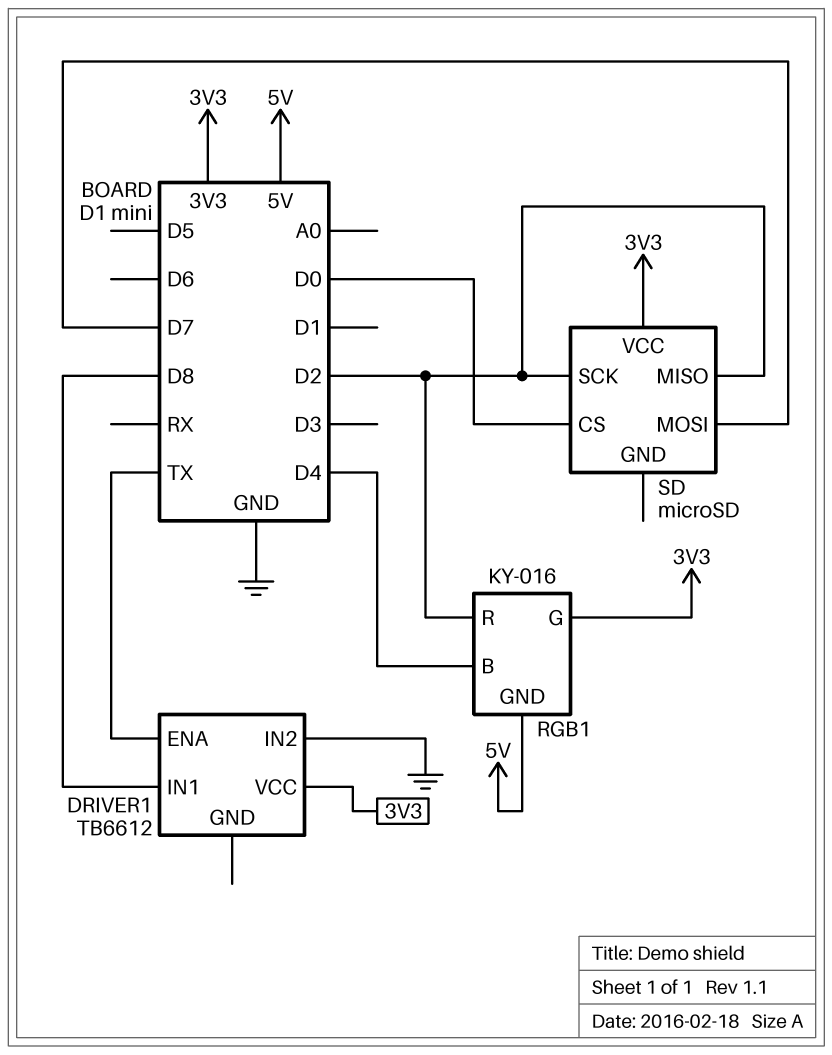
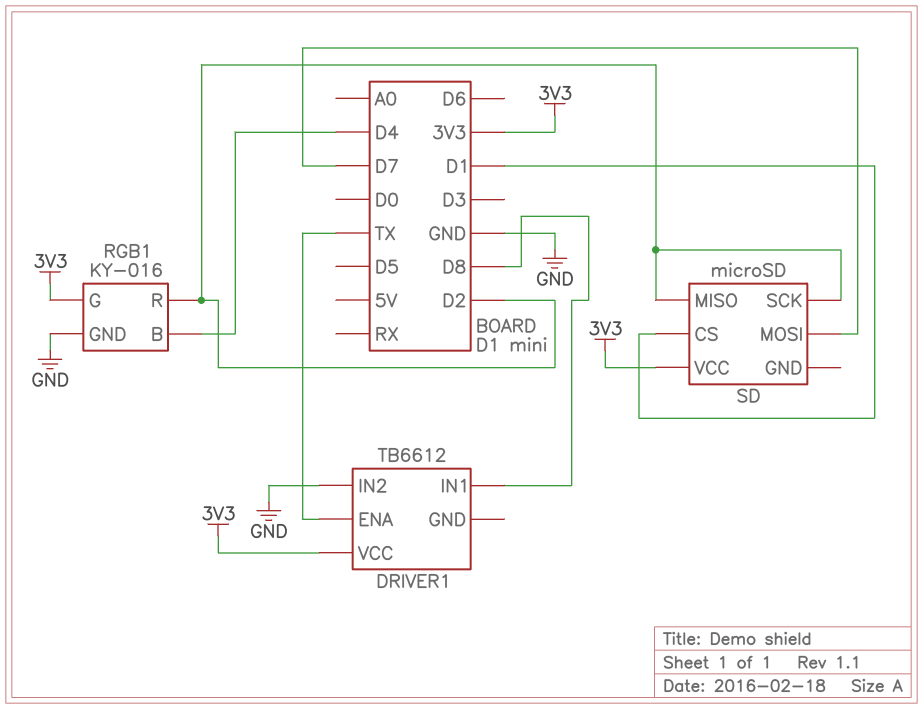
RGB1 pin GND: 5V -> GND
SD pin CS: D0 -> D1

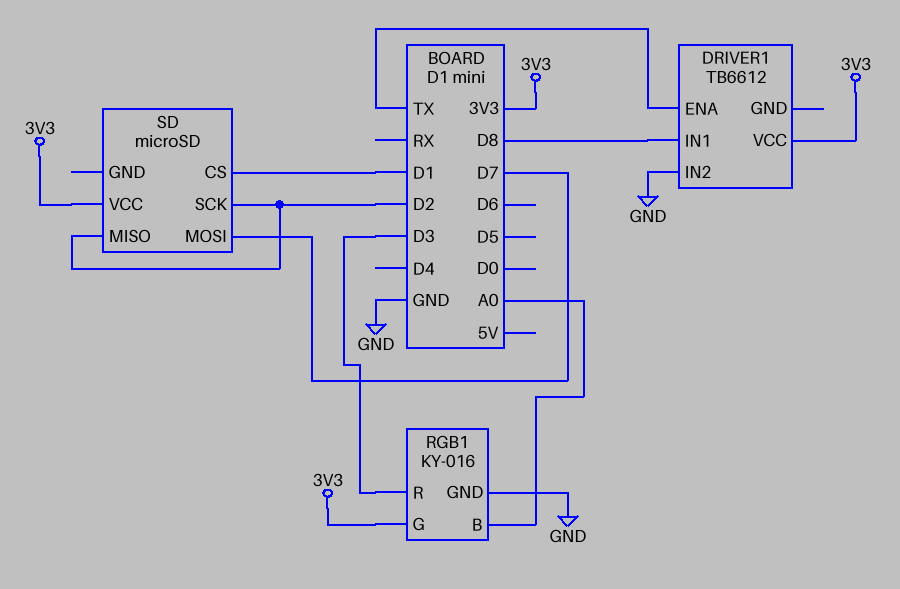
RGB1 pin B: D4 -> A0
RGB1 pin R: D2 -> D3

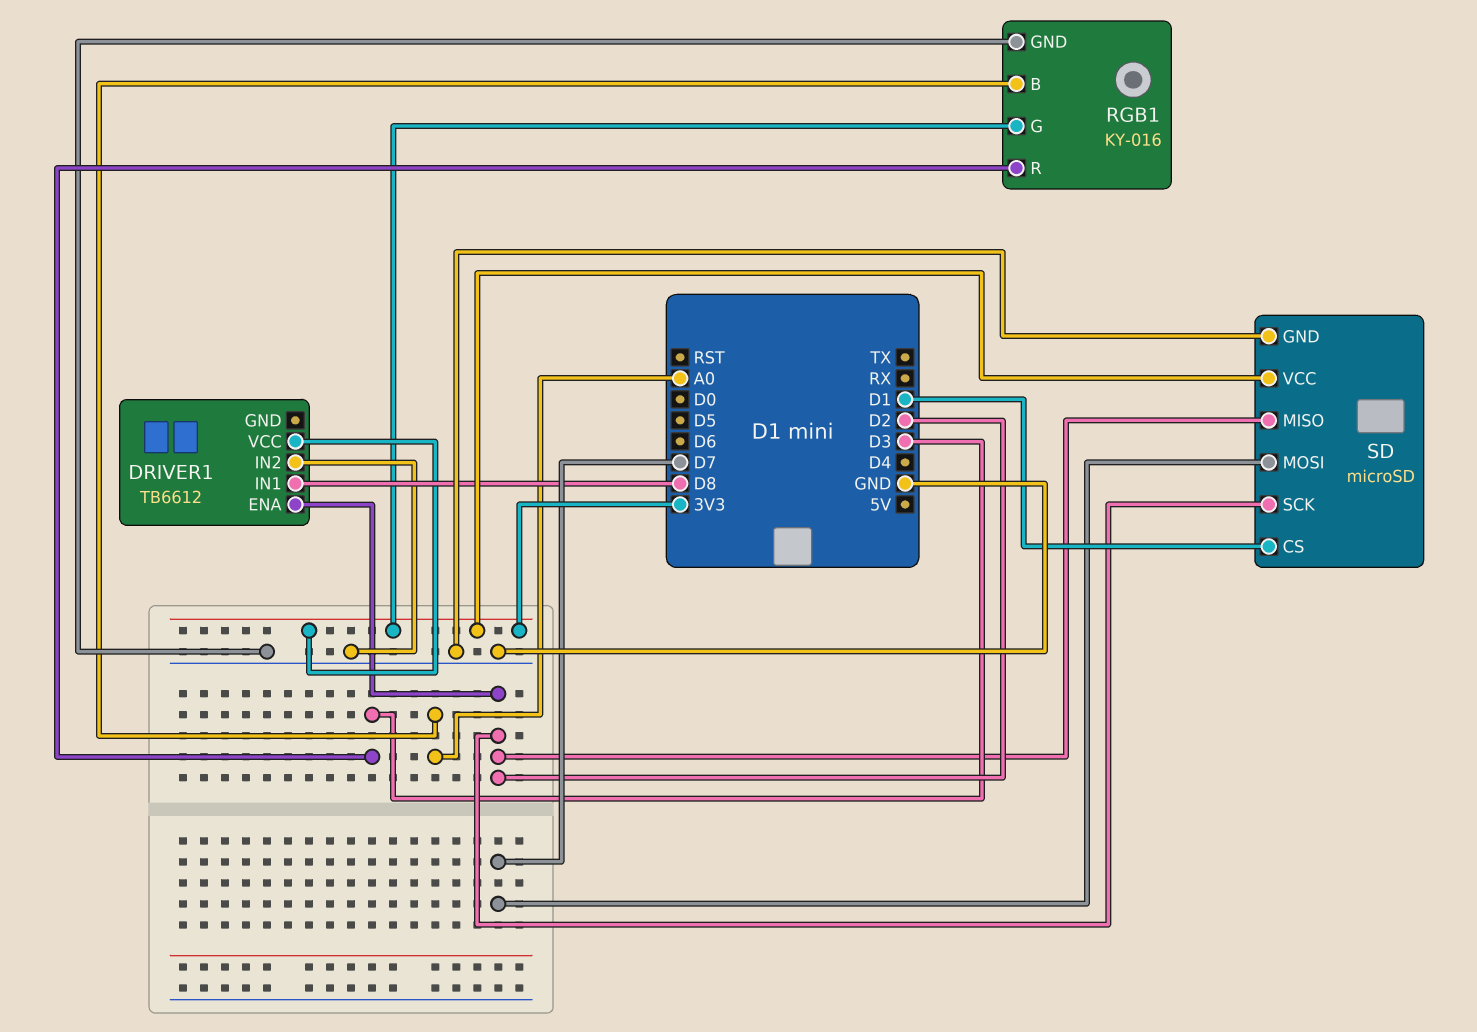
DRIVER1 pin ENA: TX -> D2
SD pin GND: none -> GND

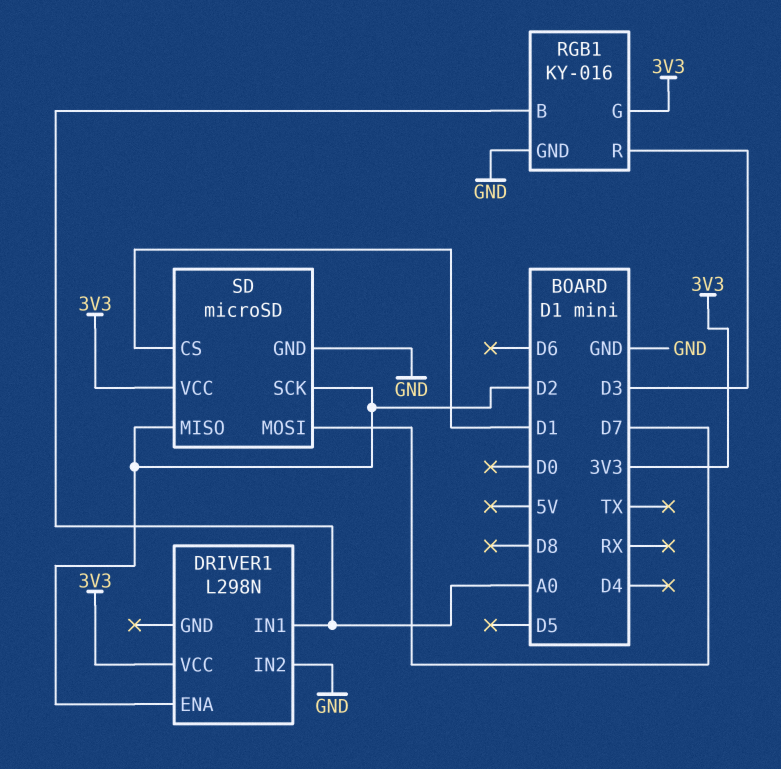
DRIVER1: TB6612 -> L298N
DRIVER1 pin IN1: D8 -> A0

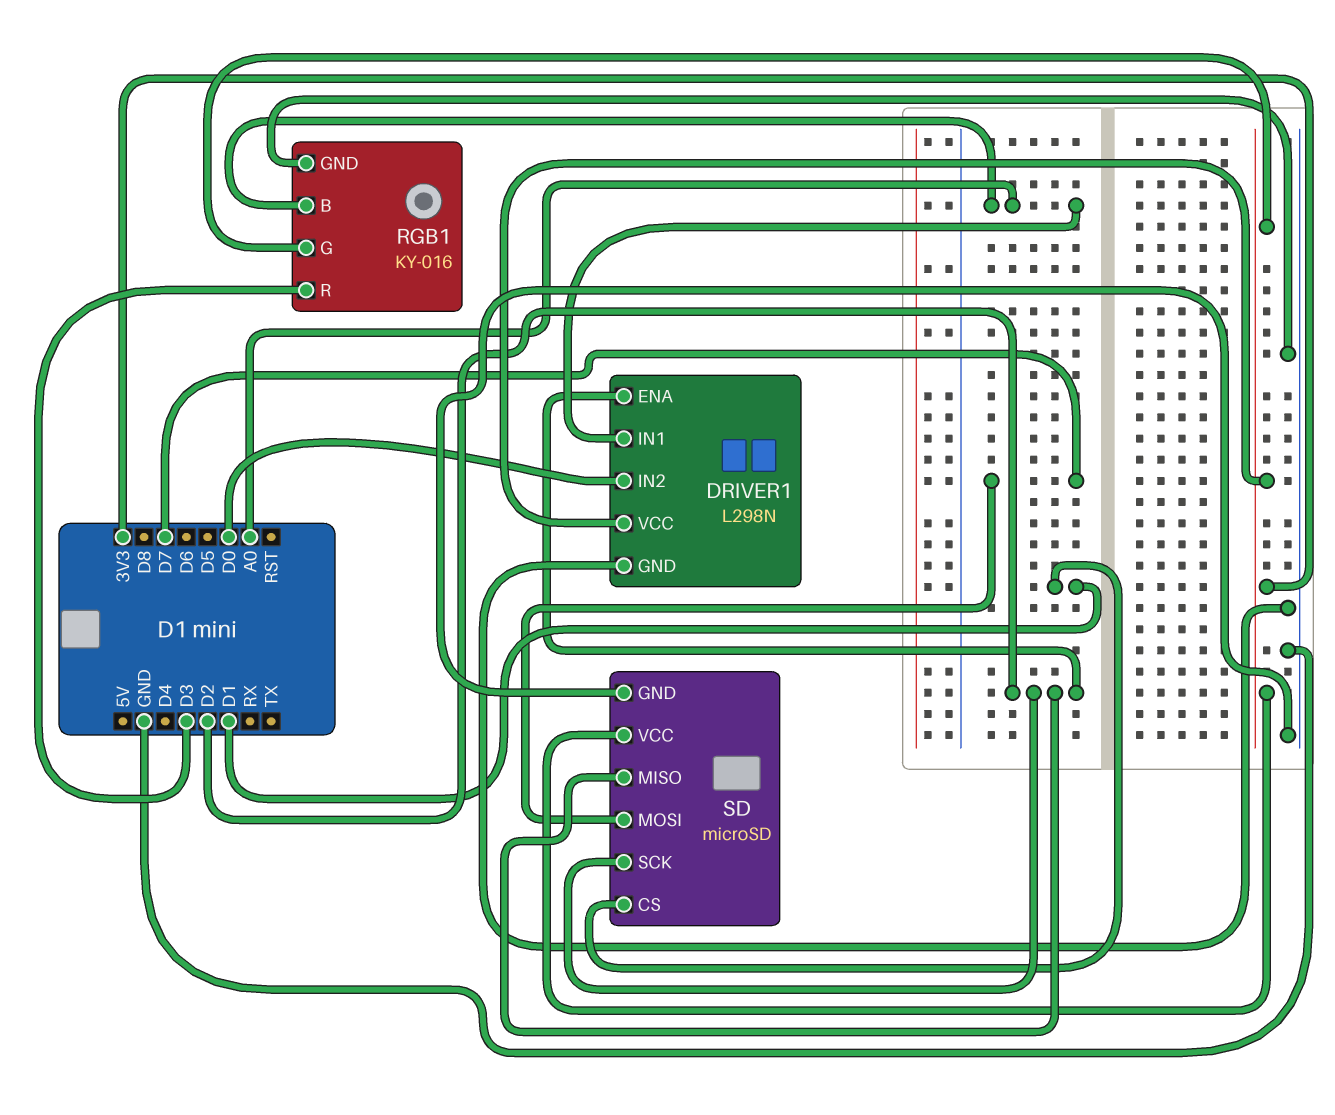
DRIVER1 pin GND: none -> GND
DRIVER1 pin IN2: GND -> D0

